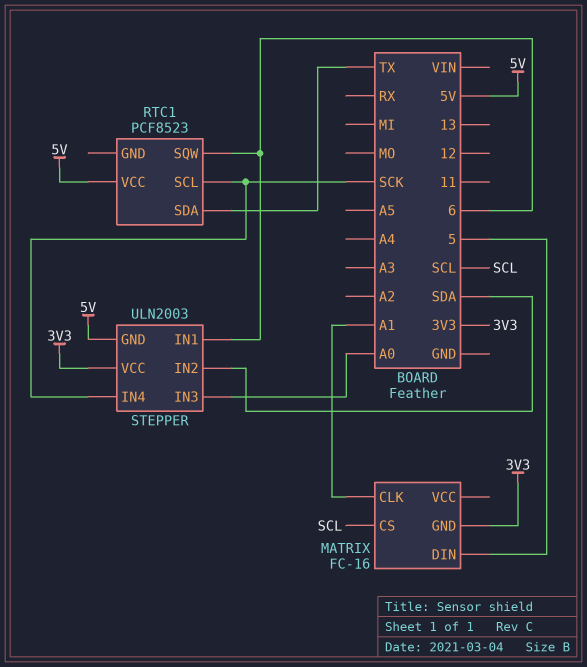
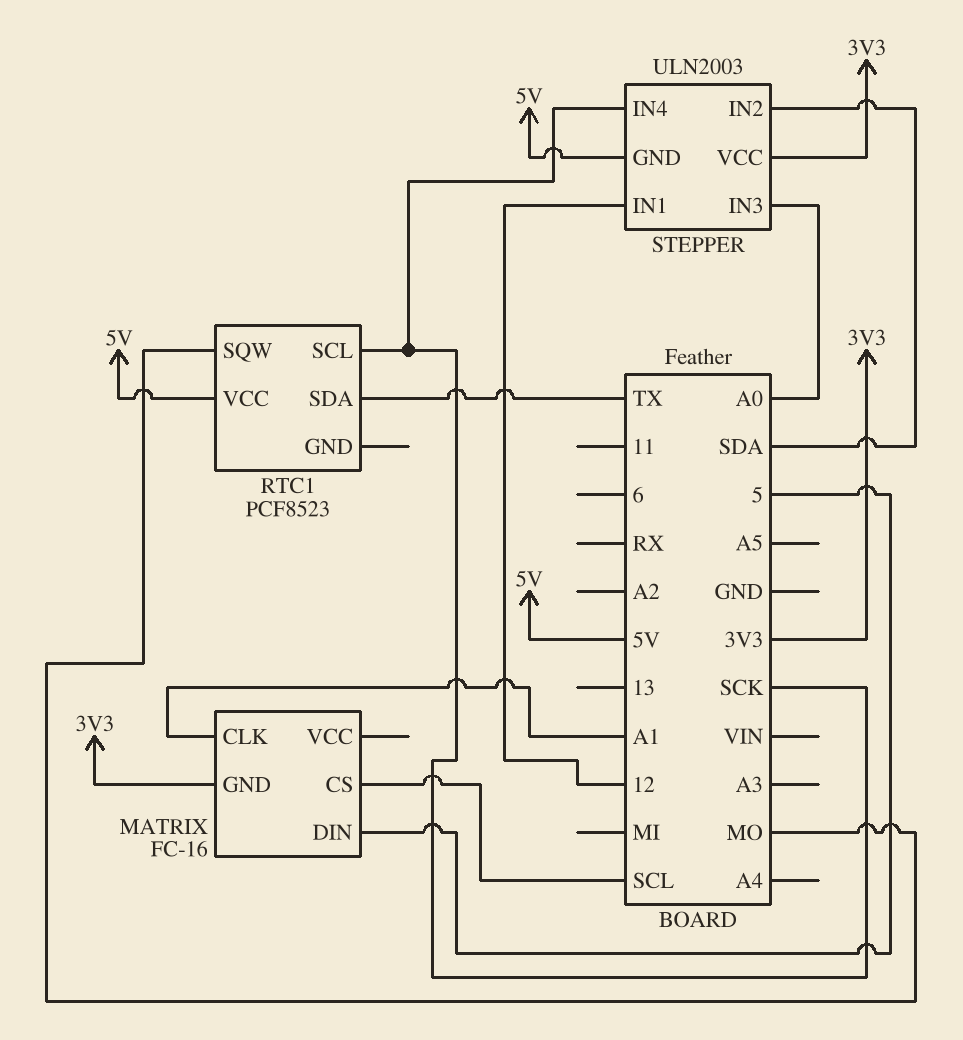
RTC1 pin SQW: 6 -> MO
STEPPER pin IN1: 6 -> 12

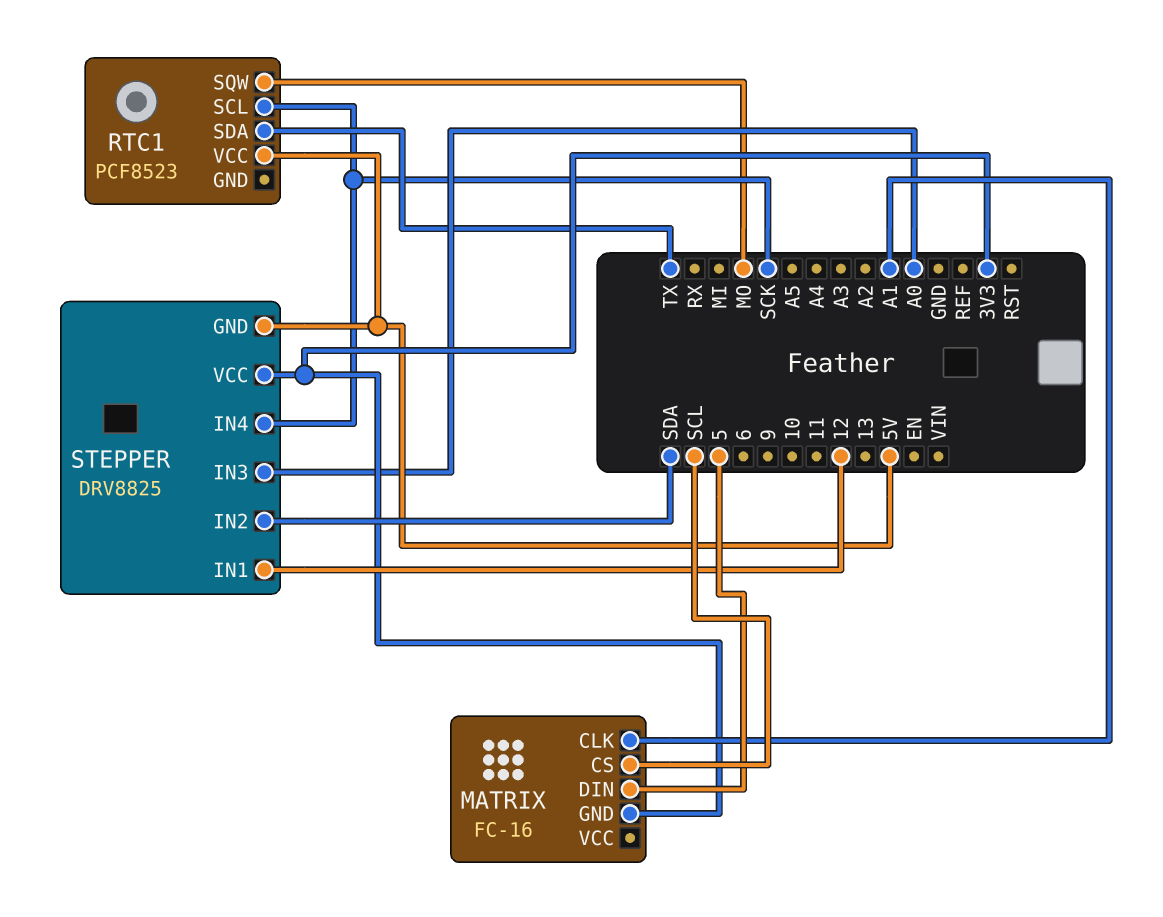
STEPPER: ULN2003 -> DRV8825

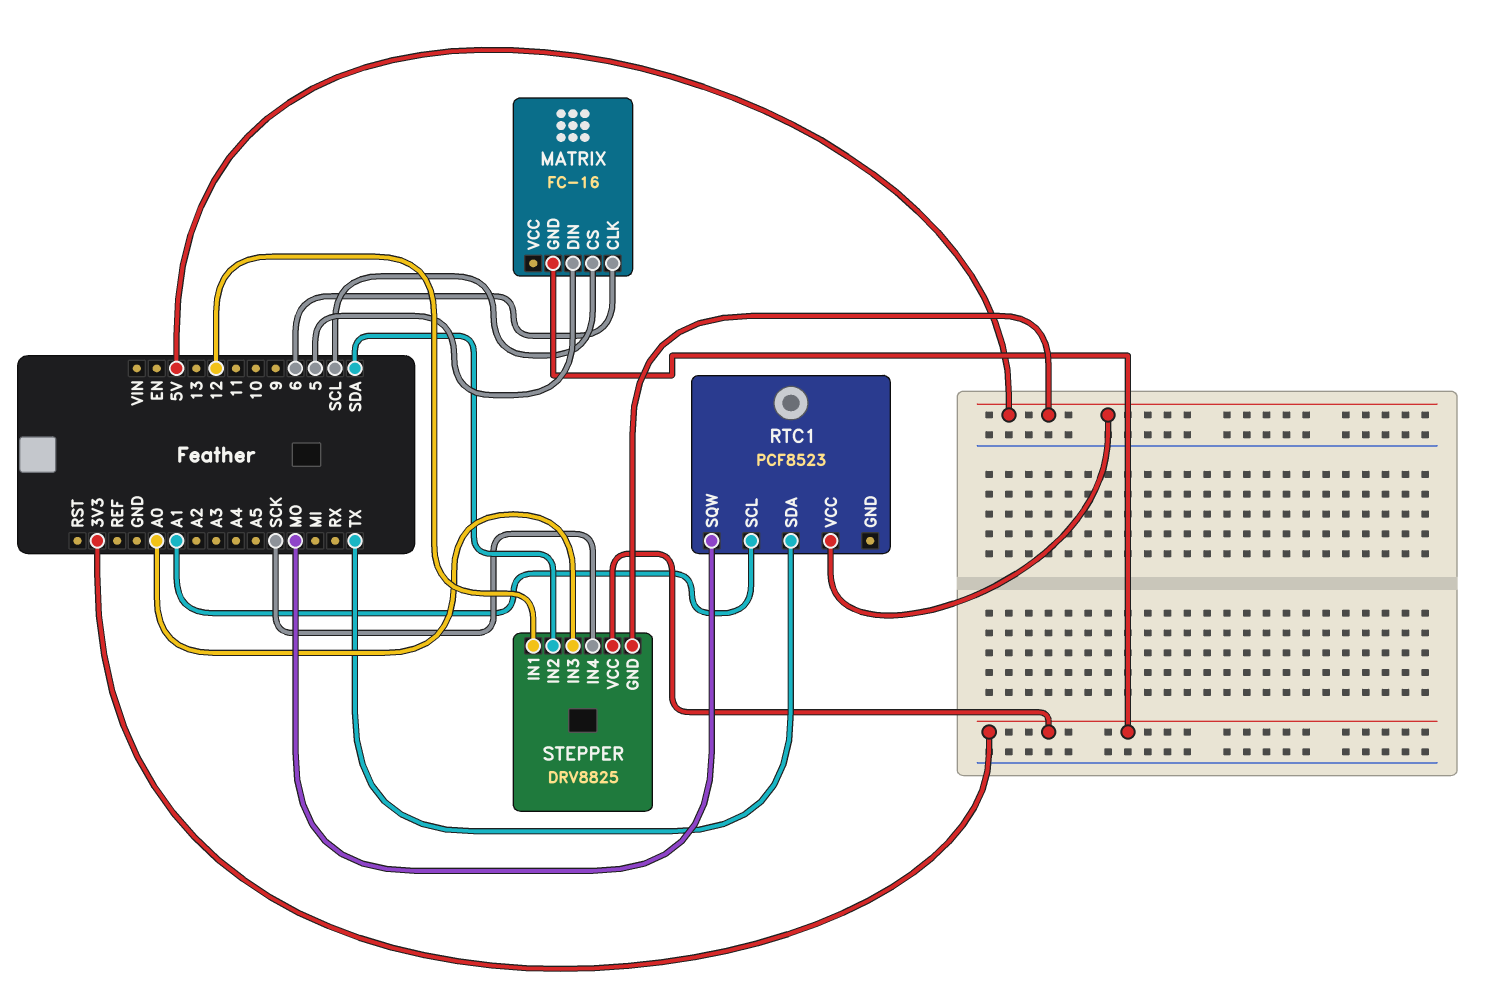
MATRIX pin CLK: A1 -> 6
RTC1 pin SCL: SCK -> A1

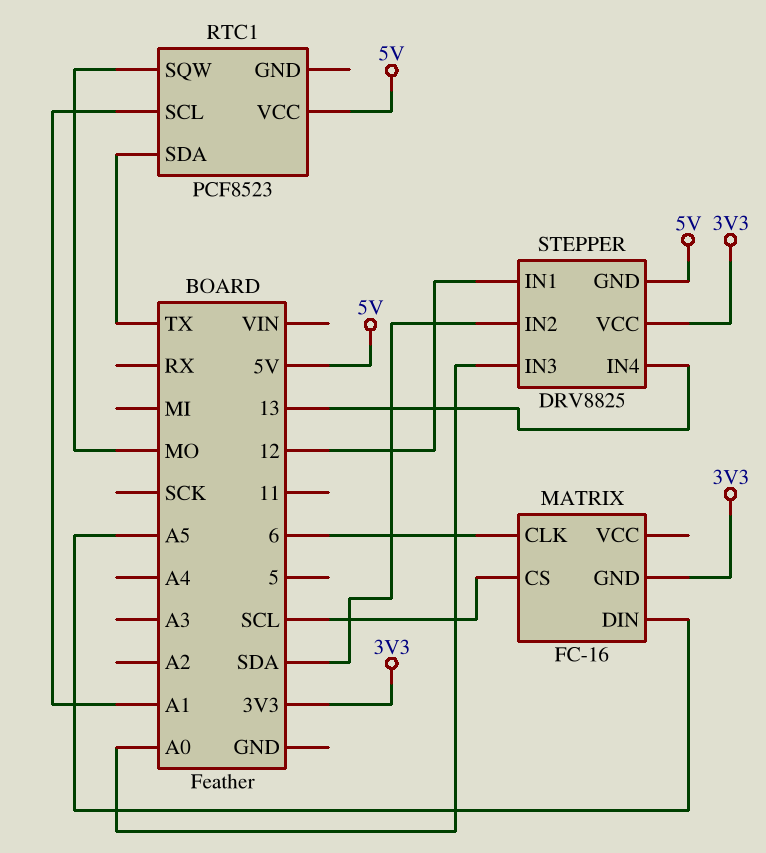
MATRIX pin DIN: 5 -> A5
STEPPER pin IN4: SCK -> 13

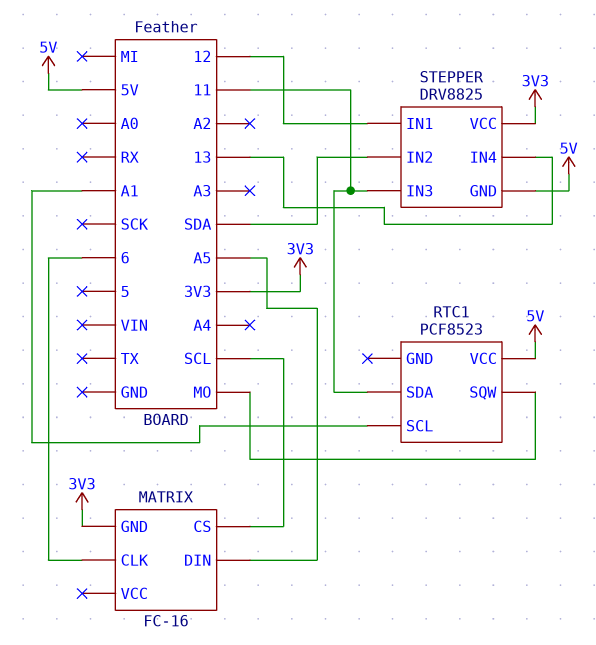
RTC1 pin SDA: TX -> 11
STEPPER pin IN3: A0 -> 11

